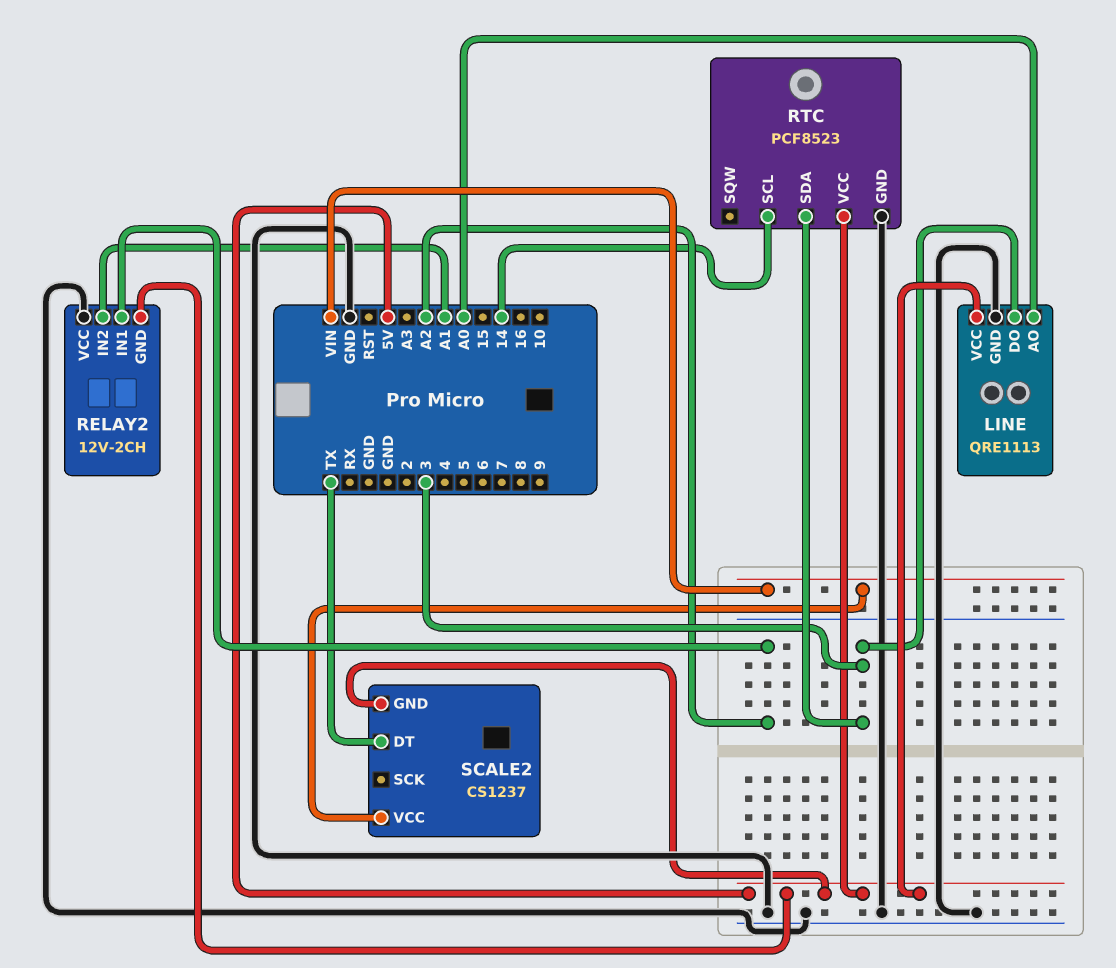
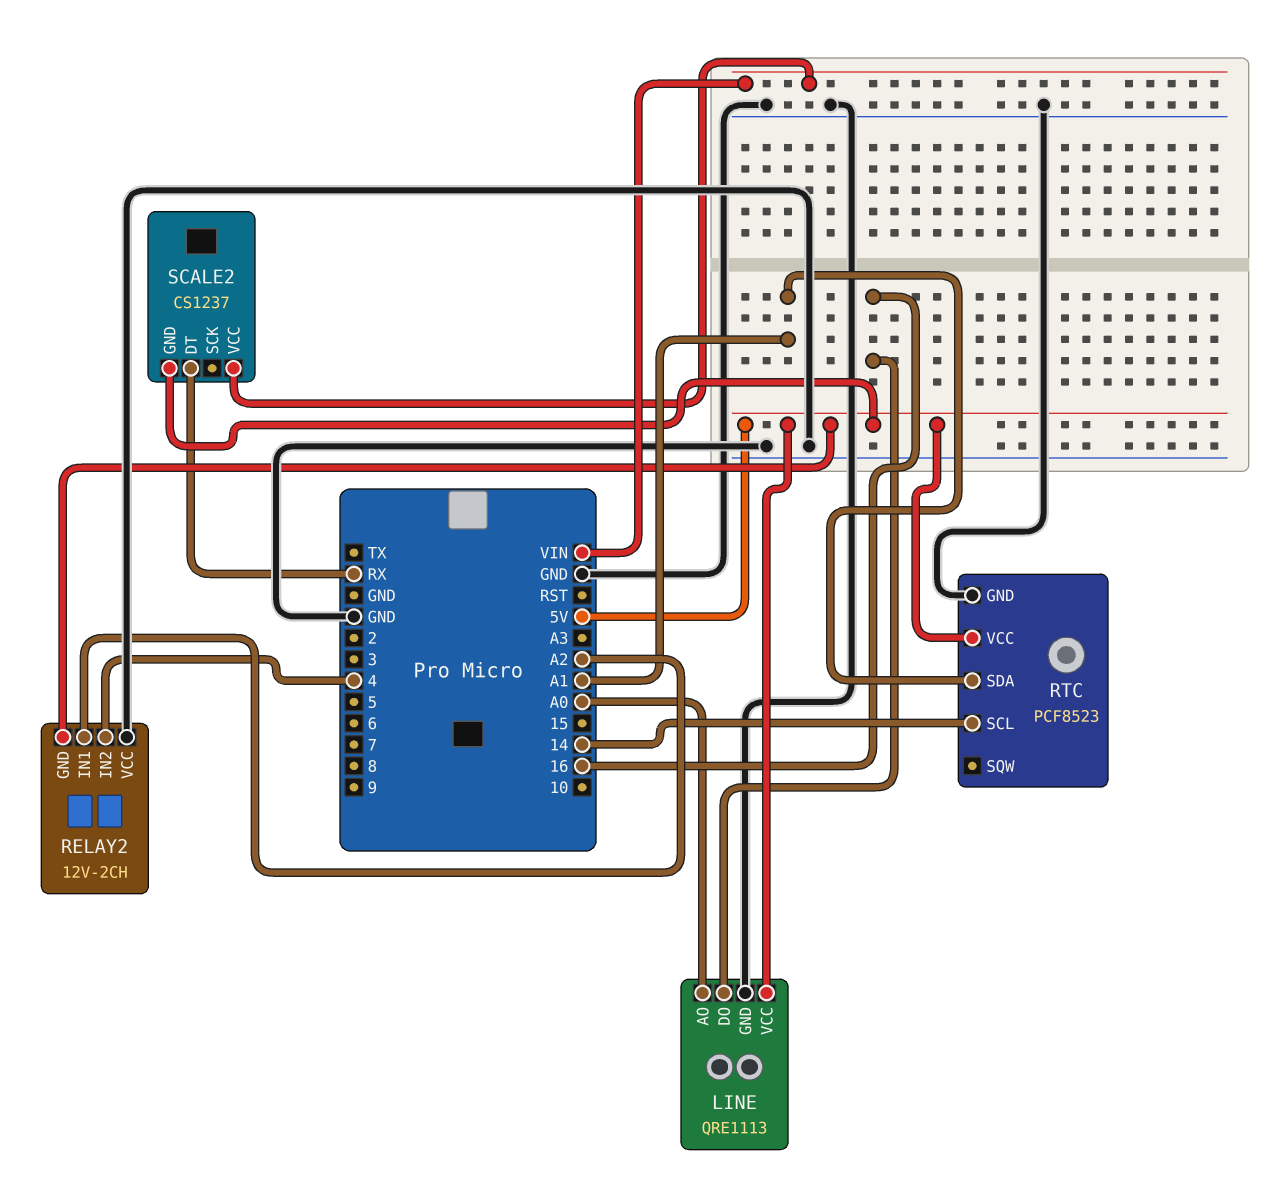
LINE pin DO: 3 -> 16
RELAY2 pin IN2: A1 -> 4
RTC pin SDA: 3 -> A1
SCALE2 pin DT: TX -> RX

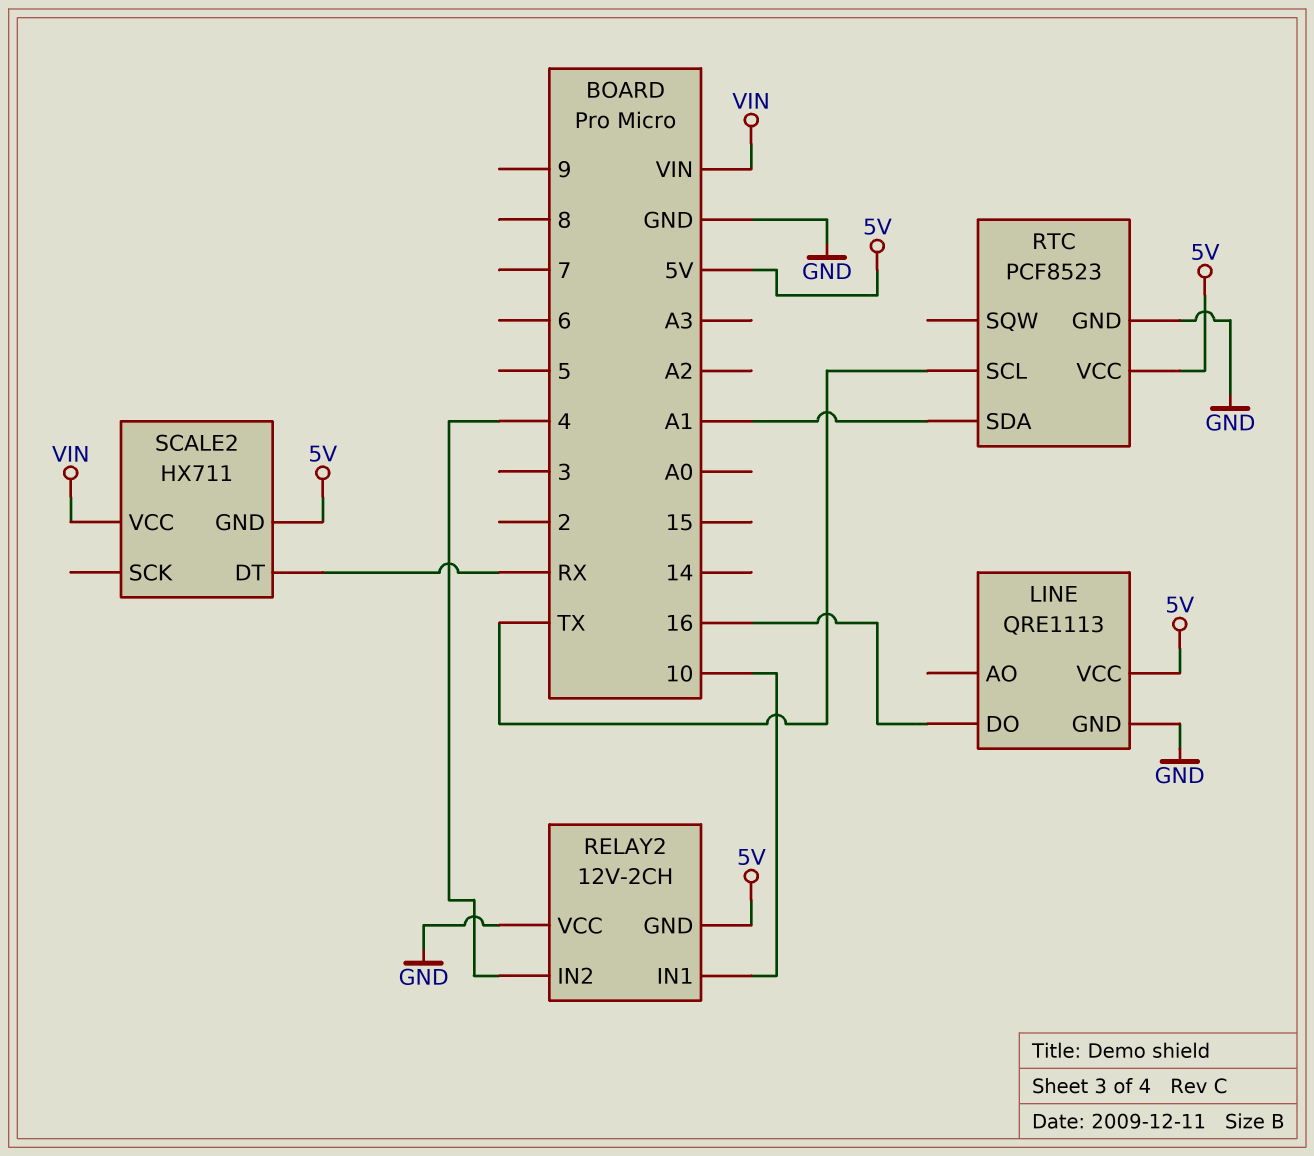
LINE pin AO: A0 -> none
RELAY2 pin IN1: A2 -> 10
RTC pin SCL: 14 -> TX
SCALE2: CS1237 -> HX711

